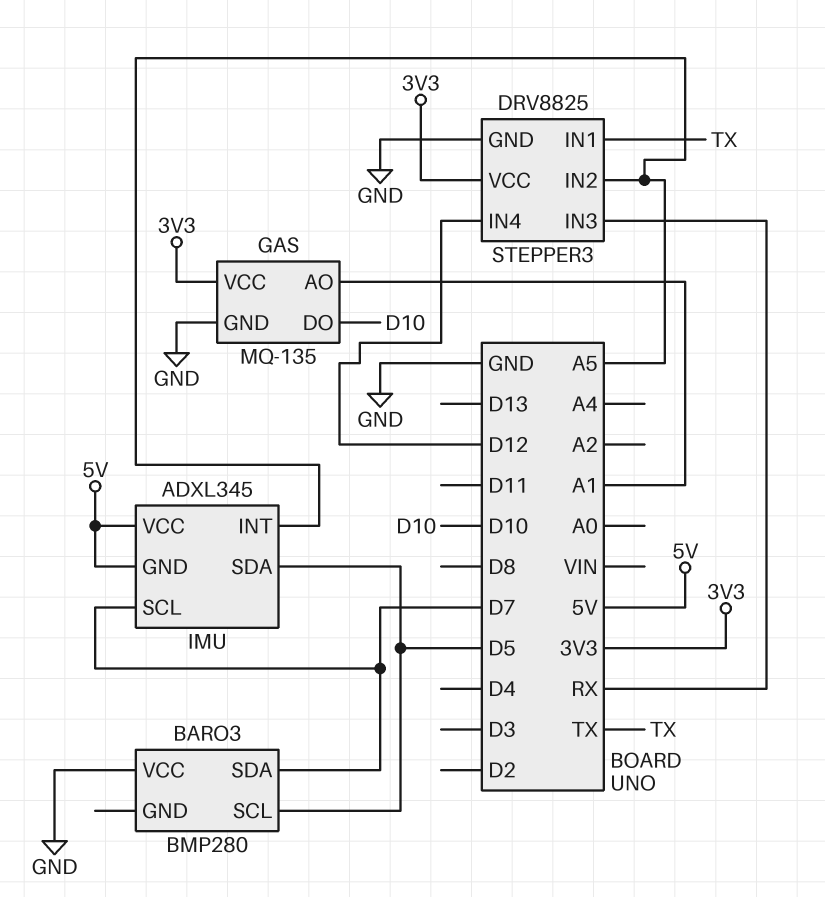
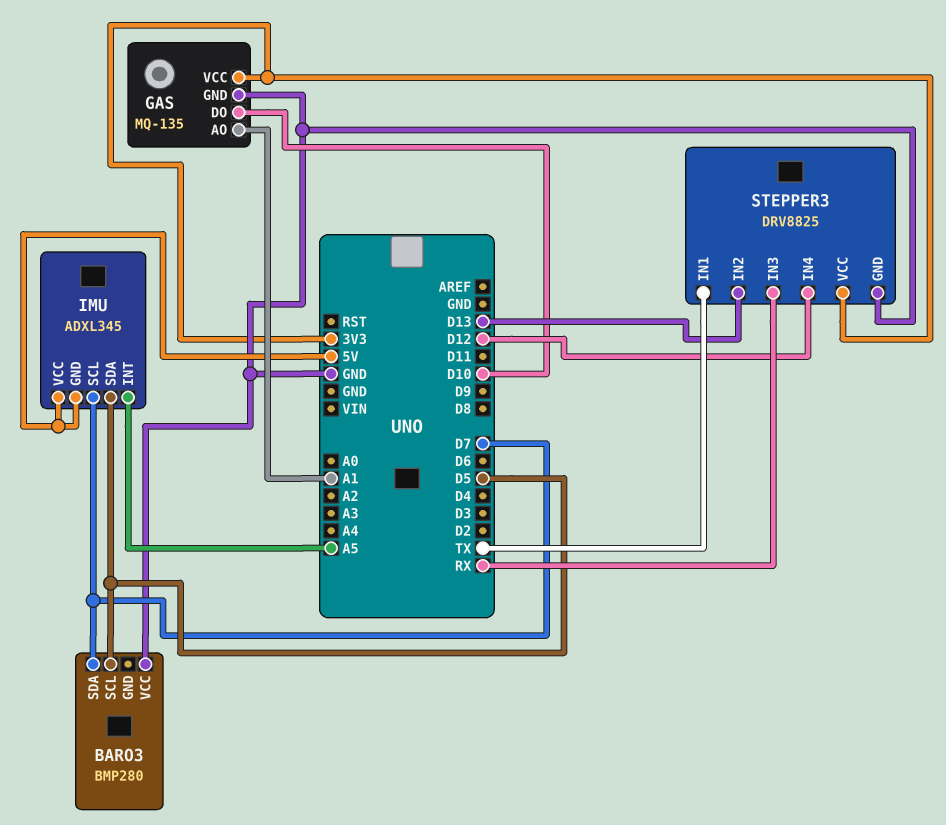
STEPPER3 pin IN2: A5 -> D13

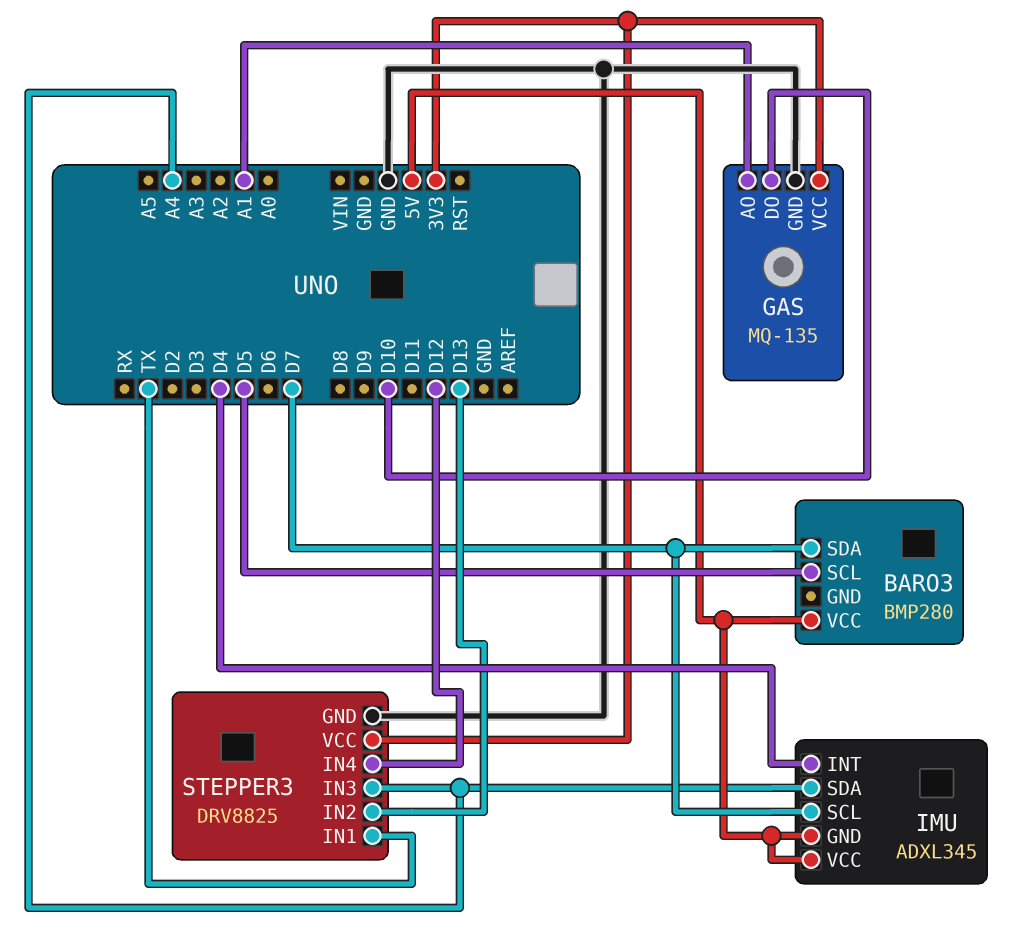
BARO3 pin VCC: GND -> 5V
IMU pin INT: A5 -> D4
IMU pin SDA: D5 -> A4
STEPPER3 pin IN3: RX -> A4

